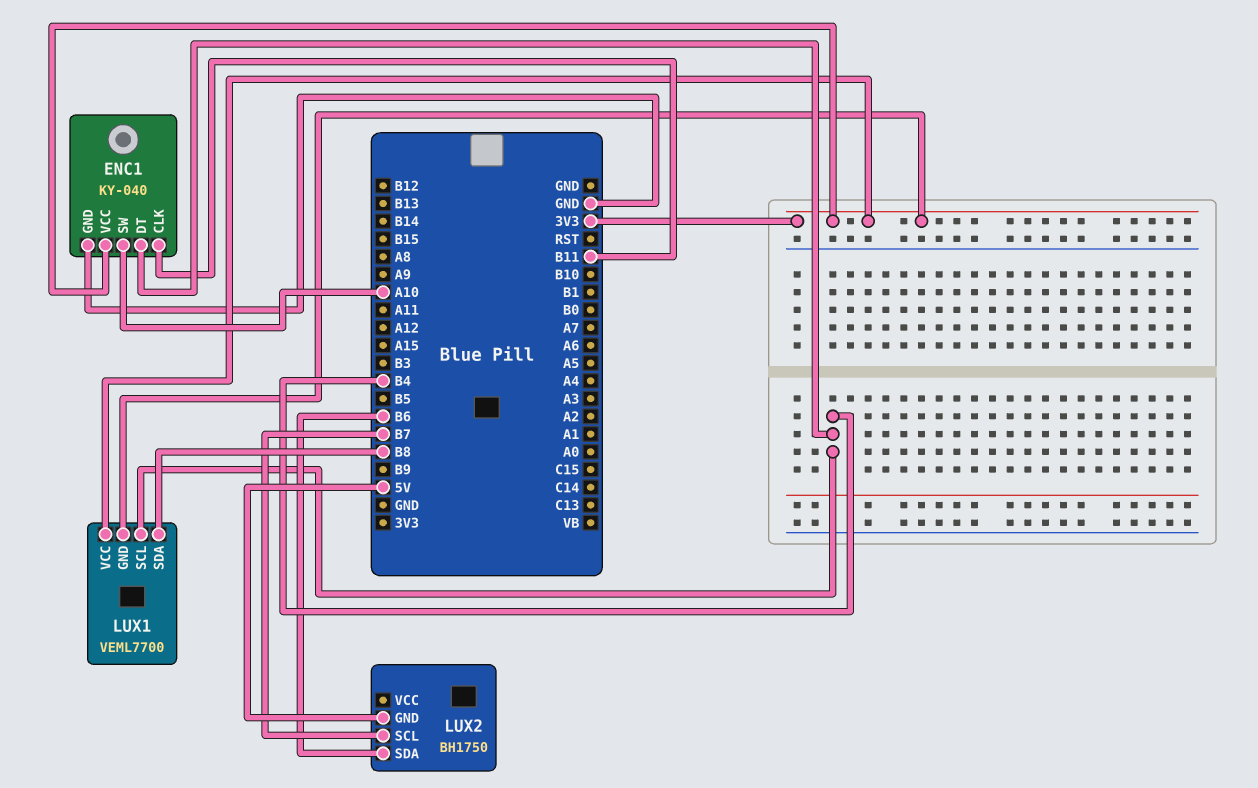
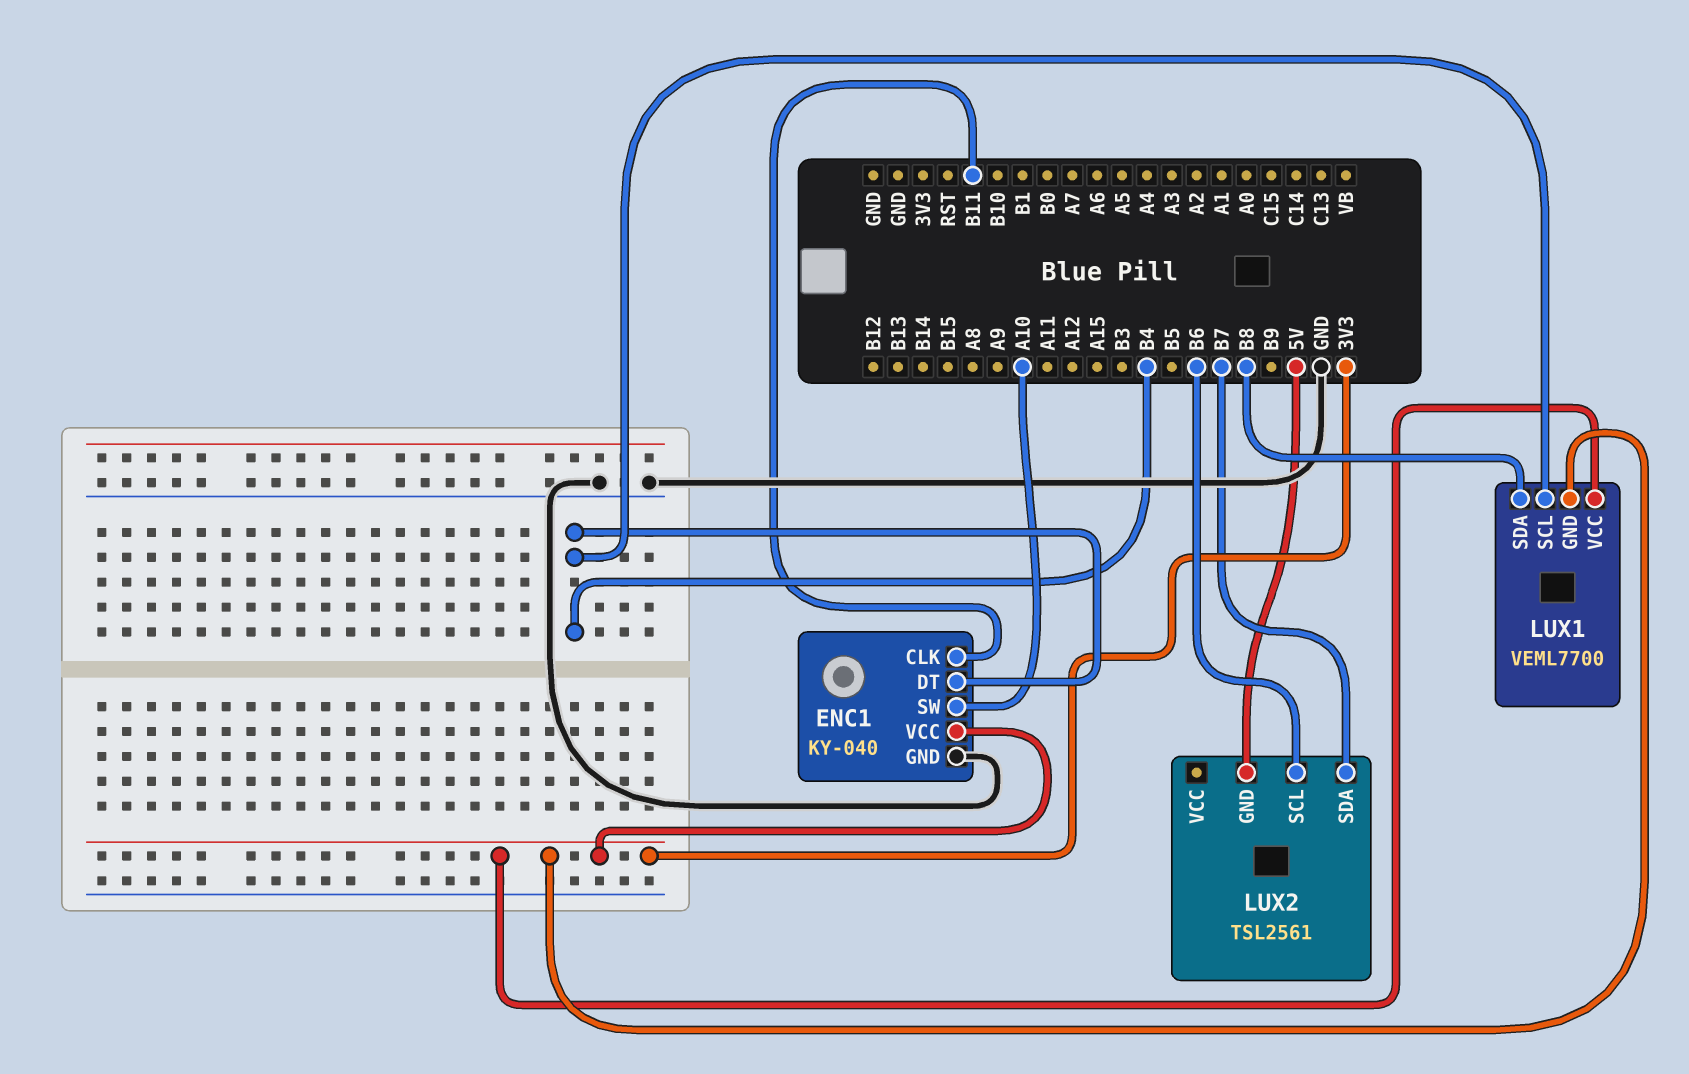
LUX2: BH1750 -> TSL2561
LUX2 pin SCL: B7 -> B6
LUX2 pin SDA: B6 -> B7

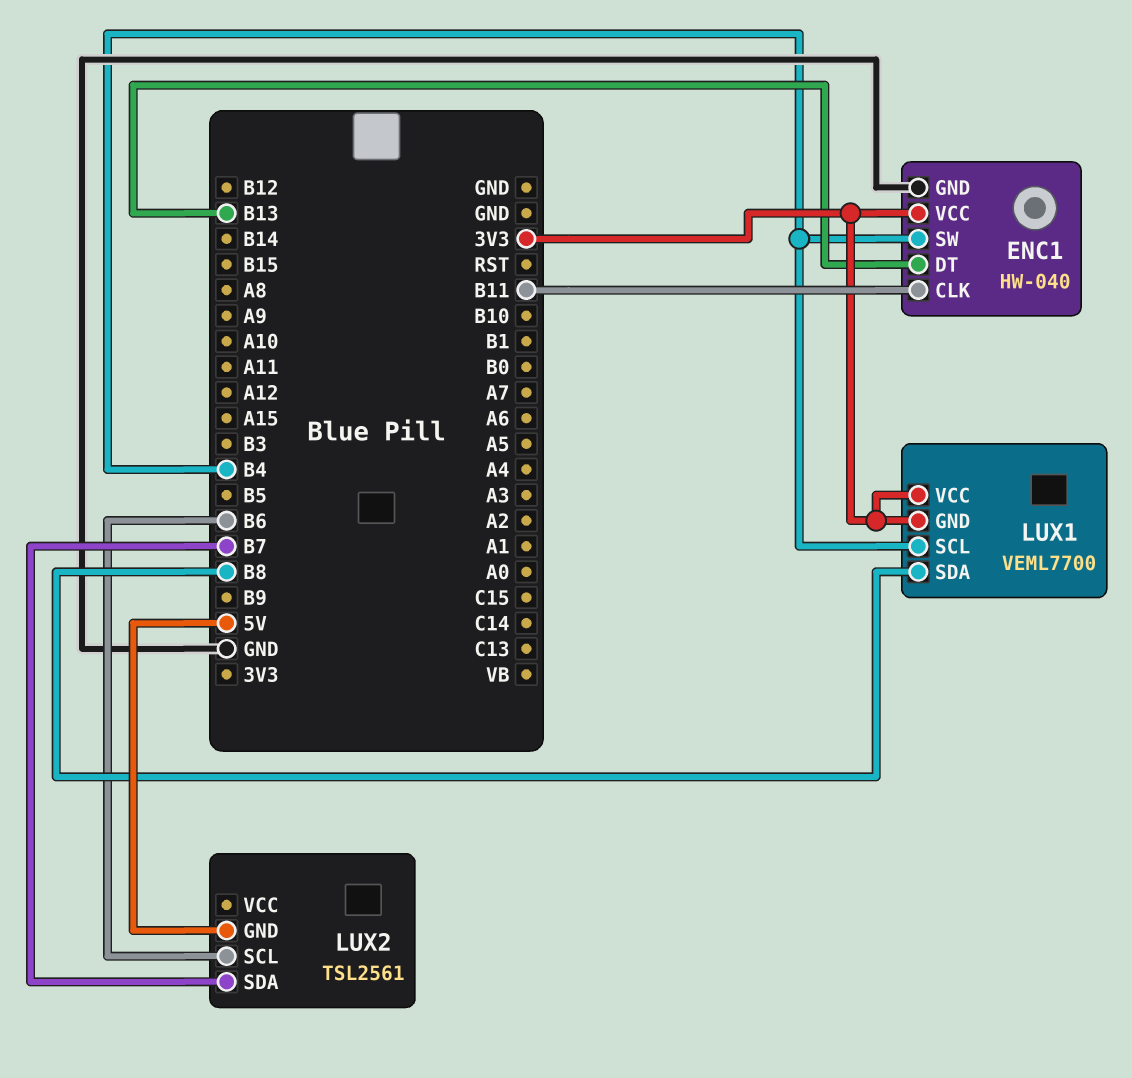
ENC1: KY-040 -> HW-040
ENC1 pin DT: B4 -> B13
ENC1 pin SW: A10 -> B4

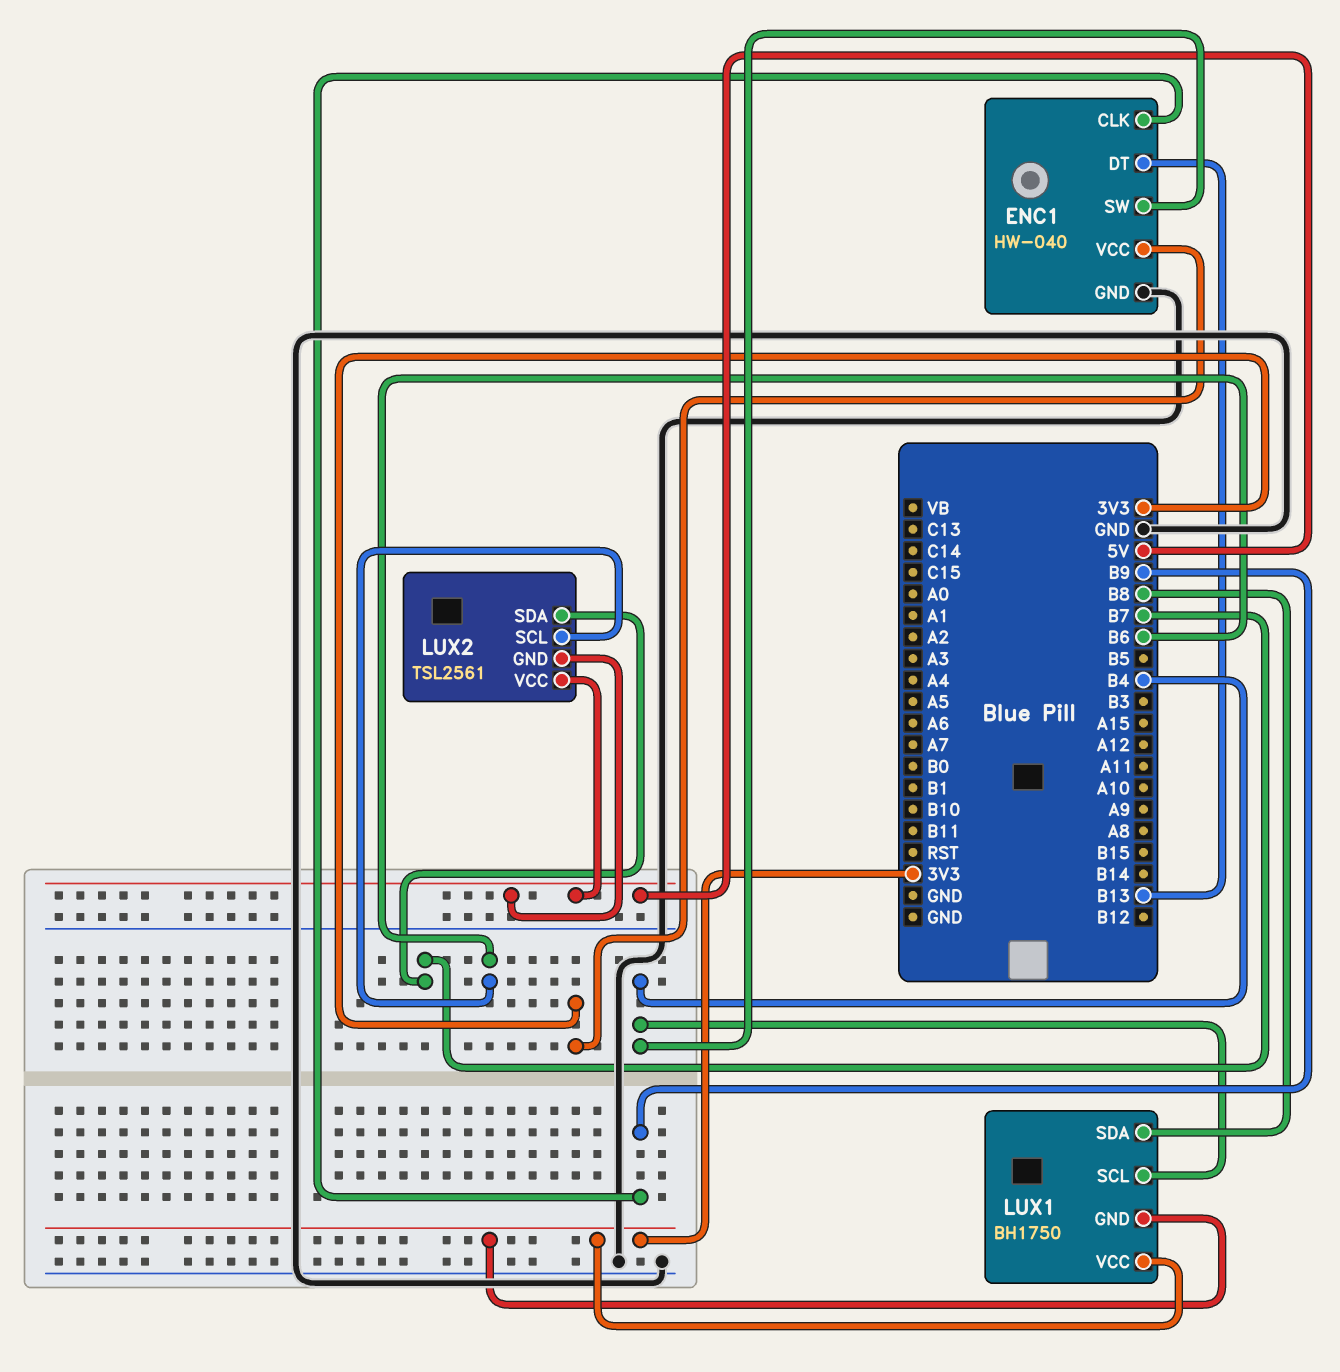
ENC1 pin CLK: B11 -> B9
LUX1: VEML7700 -> BH1750
LUX2 pin VCC: none -> 5V

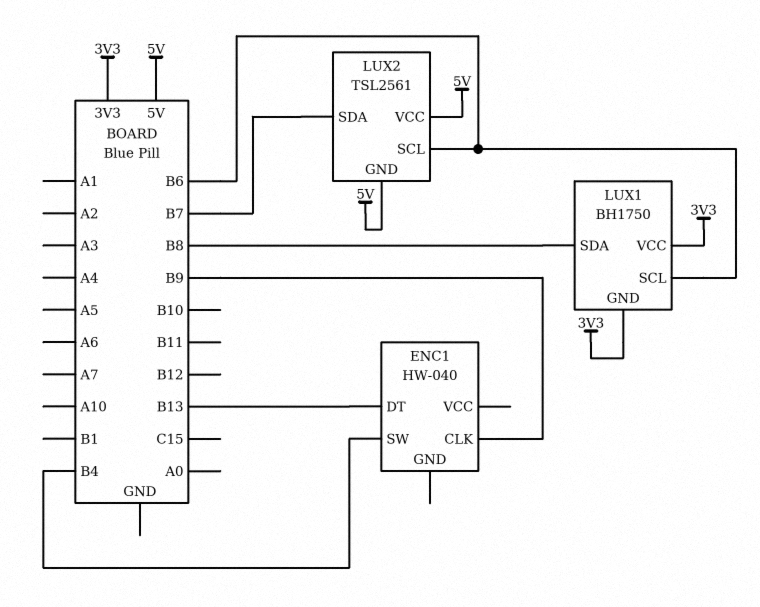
ENC1 pin GND: GND -> none
ENC1 pin VCC: 3V3 -> none
LUX1 pin SCL: B4 -> B6

